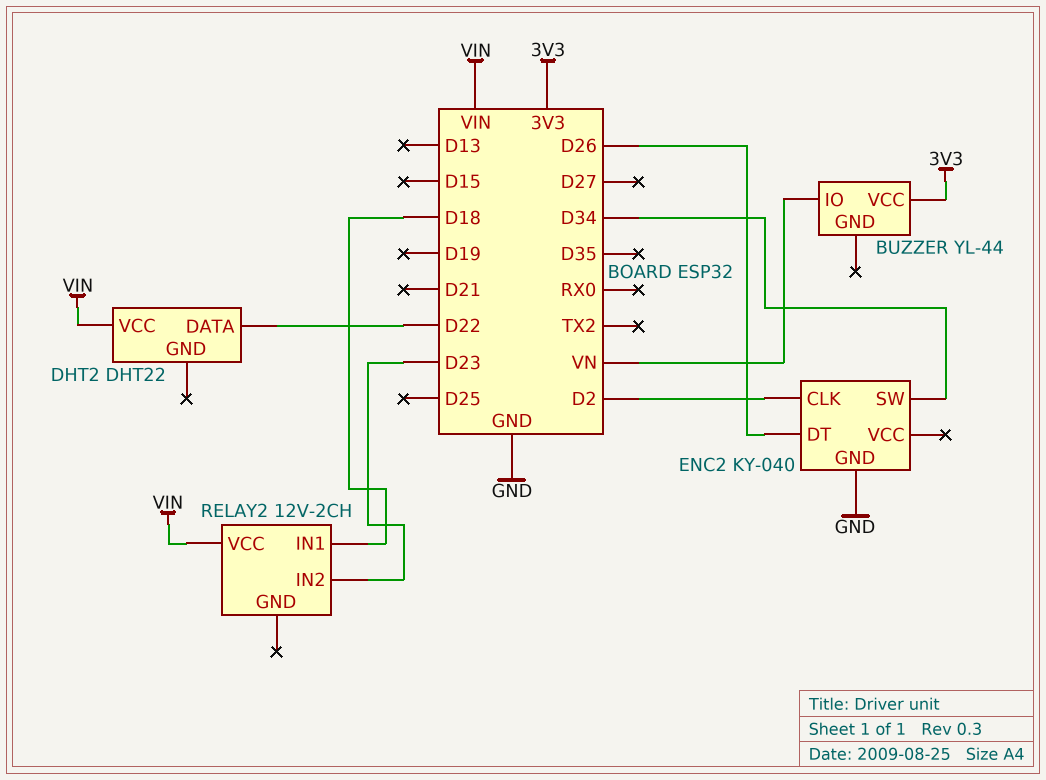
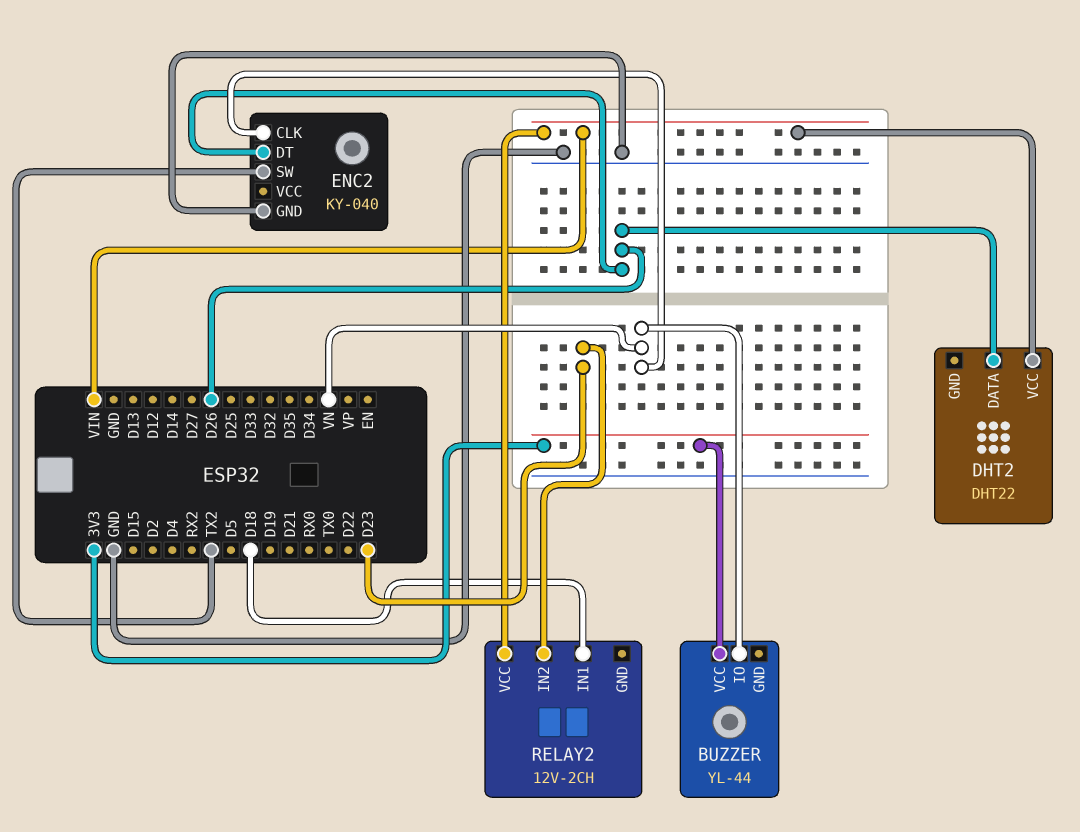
DHT2 pin DATA: D22 -> D26
ENC2 pin CLK: D2 -> VN
ENC2 pin SW: D34 -> TX2

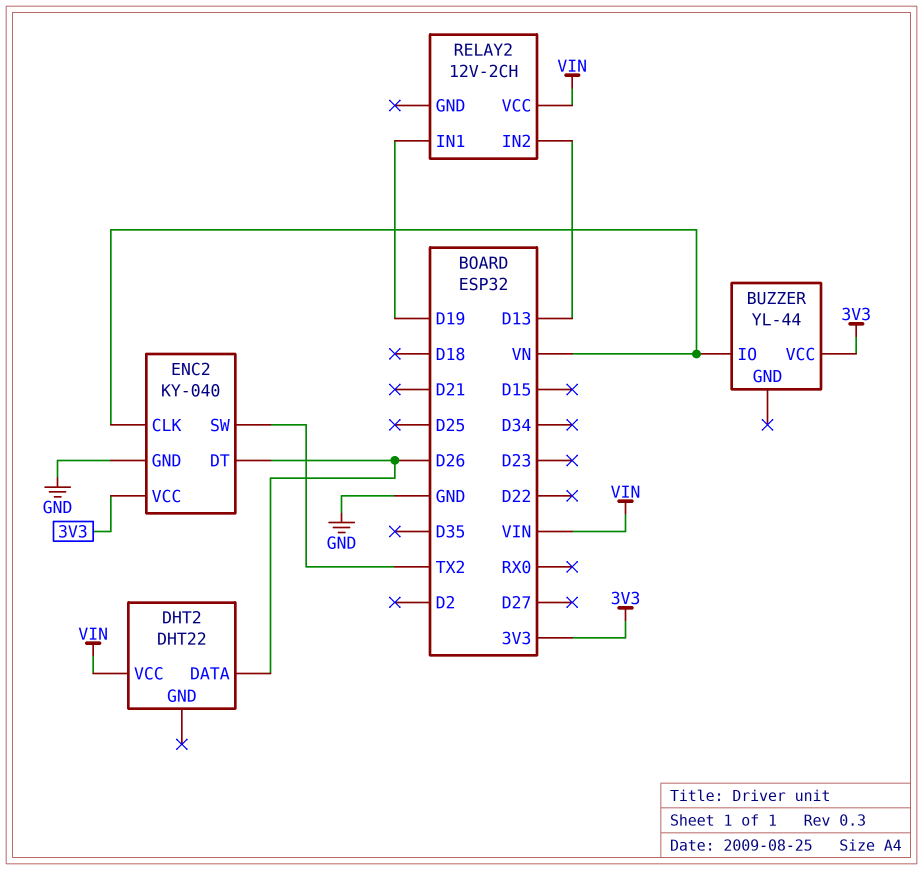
ENC2 pin VCC: none -> 3V3
RELAY2 pin IN1: D18 -> D19
RELAY2 pin IN2: D23 -> D13

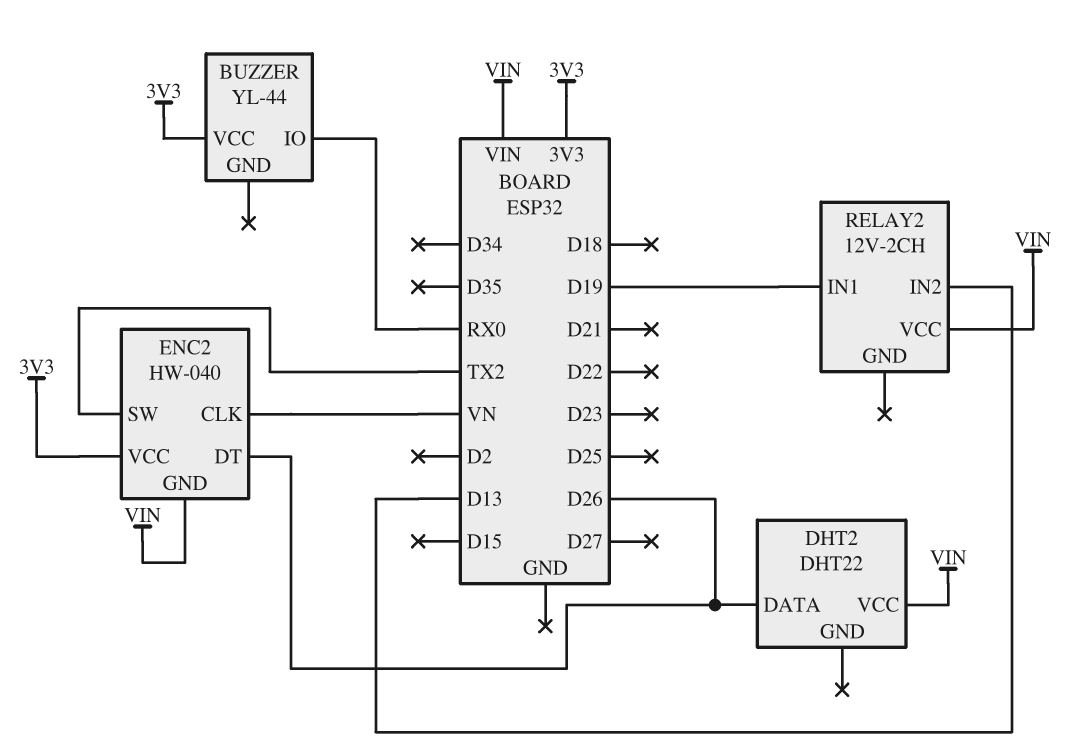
BUZZER pin IO: VN -> RX0
ENC2: KY-040 -> HW-040
ENC2 pin GND: GND -> VIN

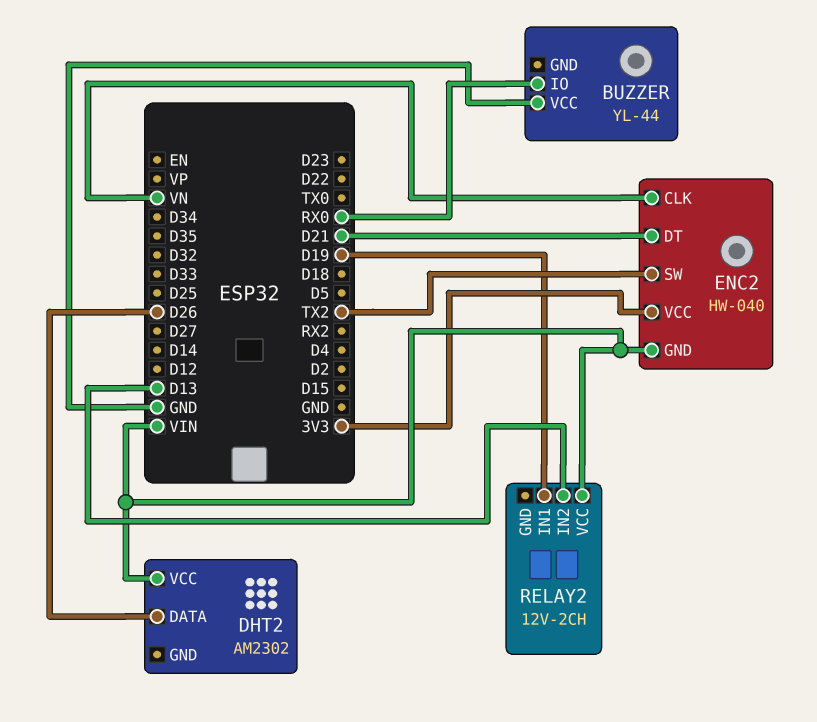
BUZZER pin VCC: 3V3 -> GND
DHT2: DHT22 -> AM2302
ENC2 pin DT: D26 -> D21

